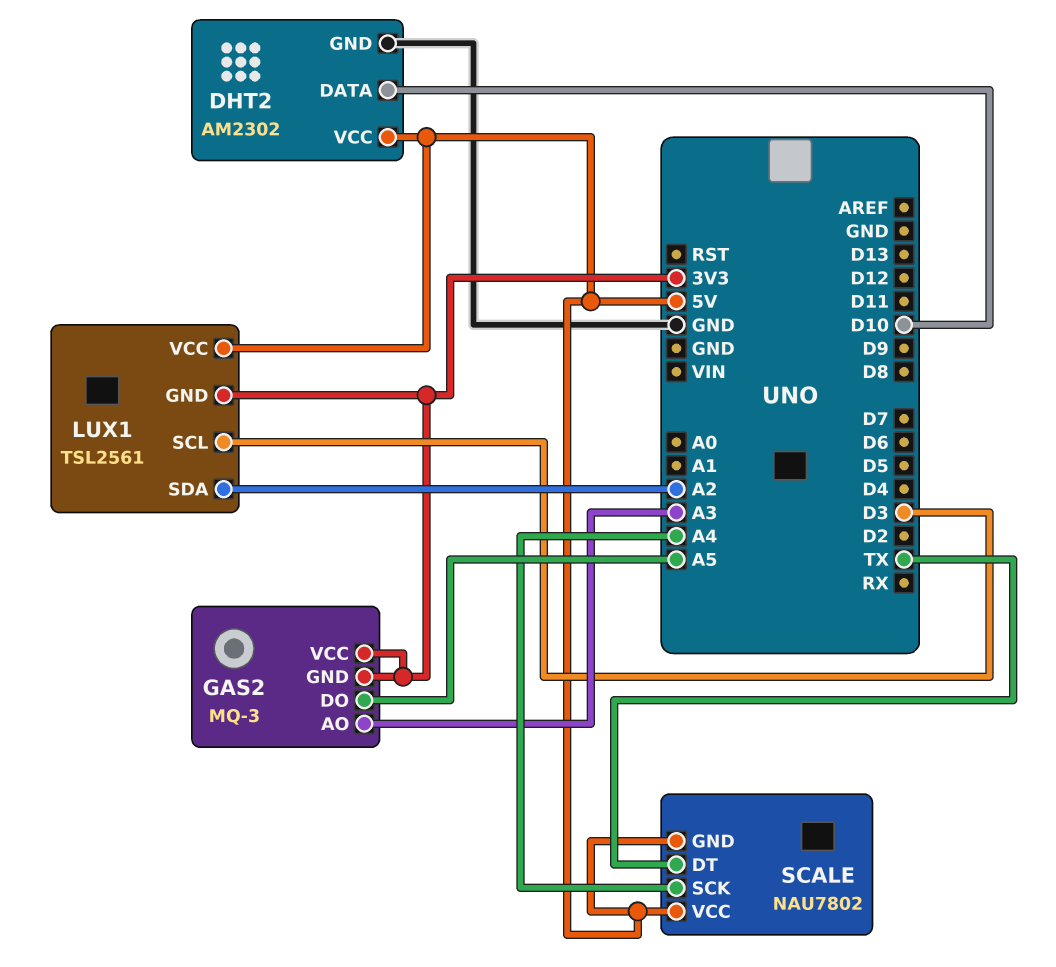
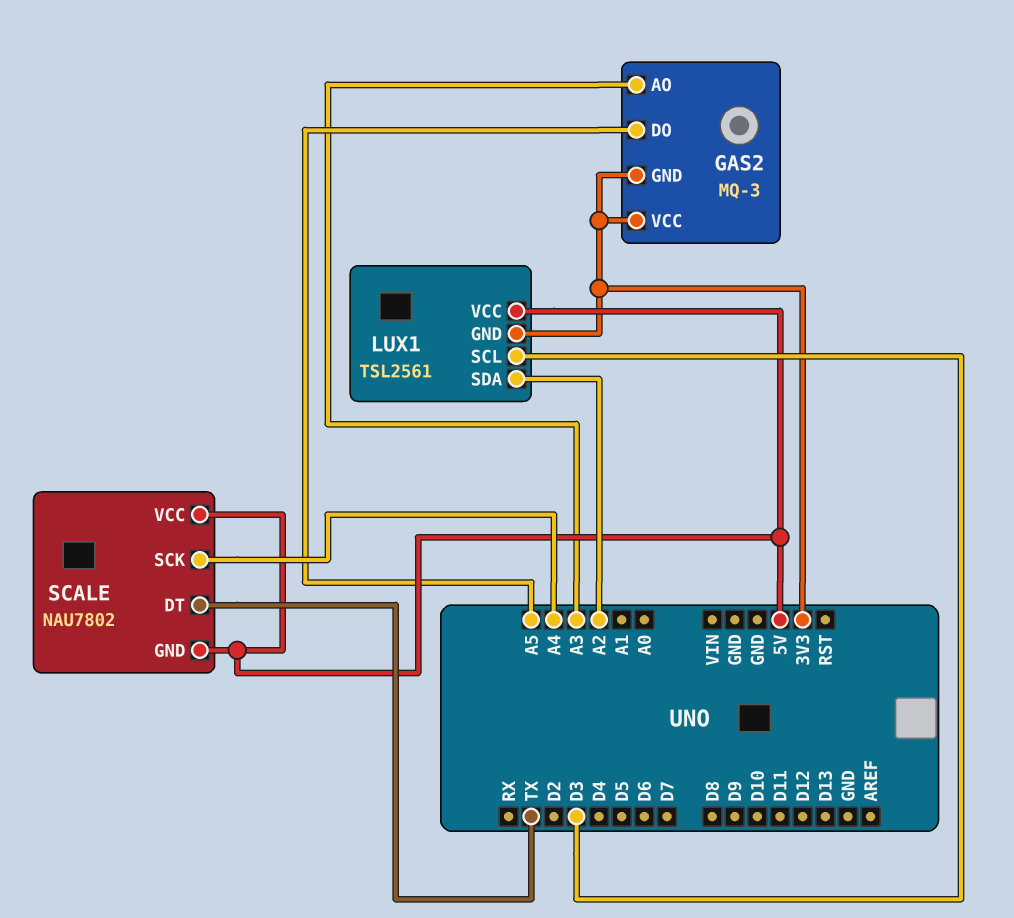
DHT2: AM2302 -> none
DHT2 pin DATA: D10 -> none
DHT2 pin GND: GND -> none
DHT2 pin VCC: 5V -> none

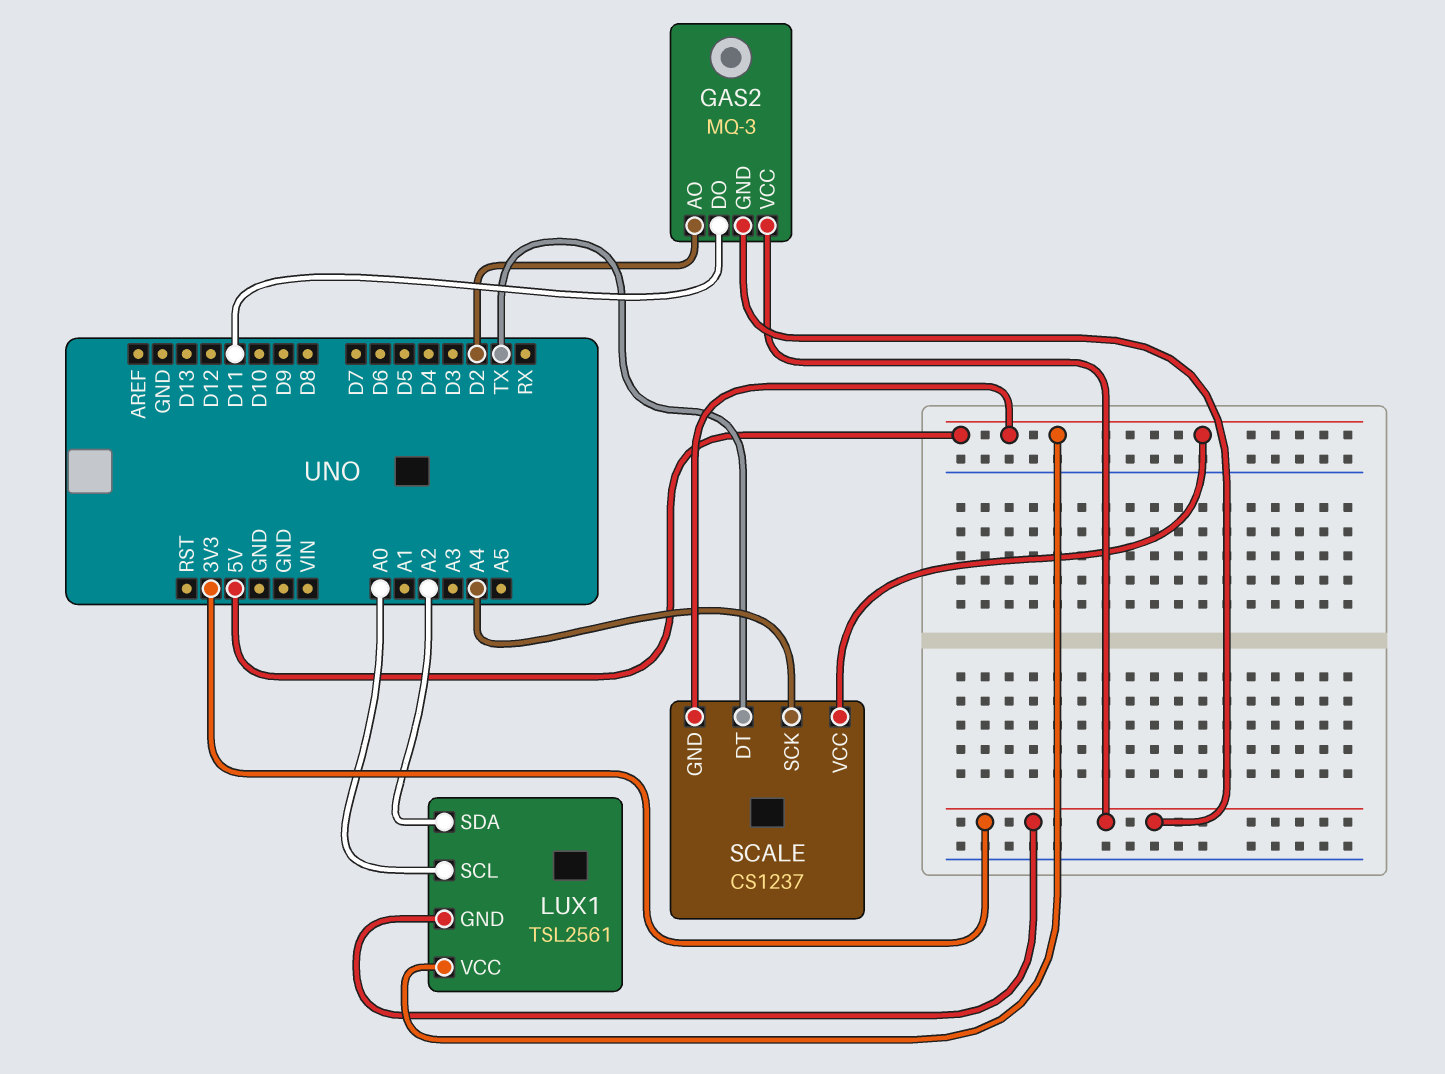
GAS2 pin AO: A3 -> D2
GAS2 pin DO: A5 -> D11
LUX1 pin SCL: D3 -> A0
SCALE: NAU7802 -> CS1237

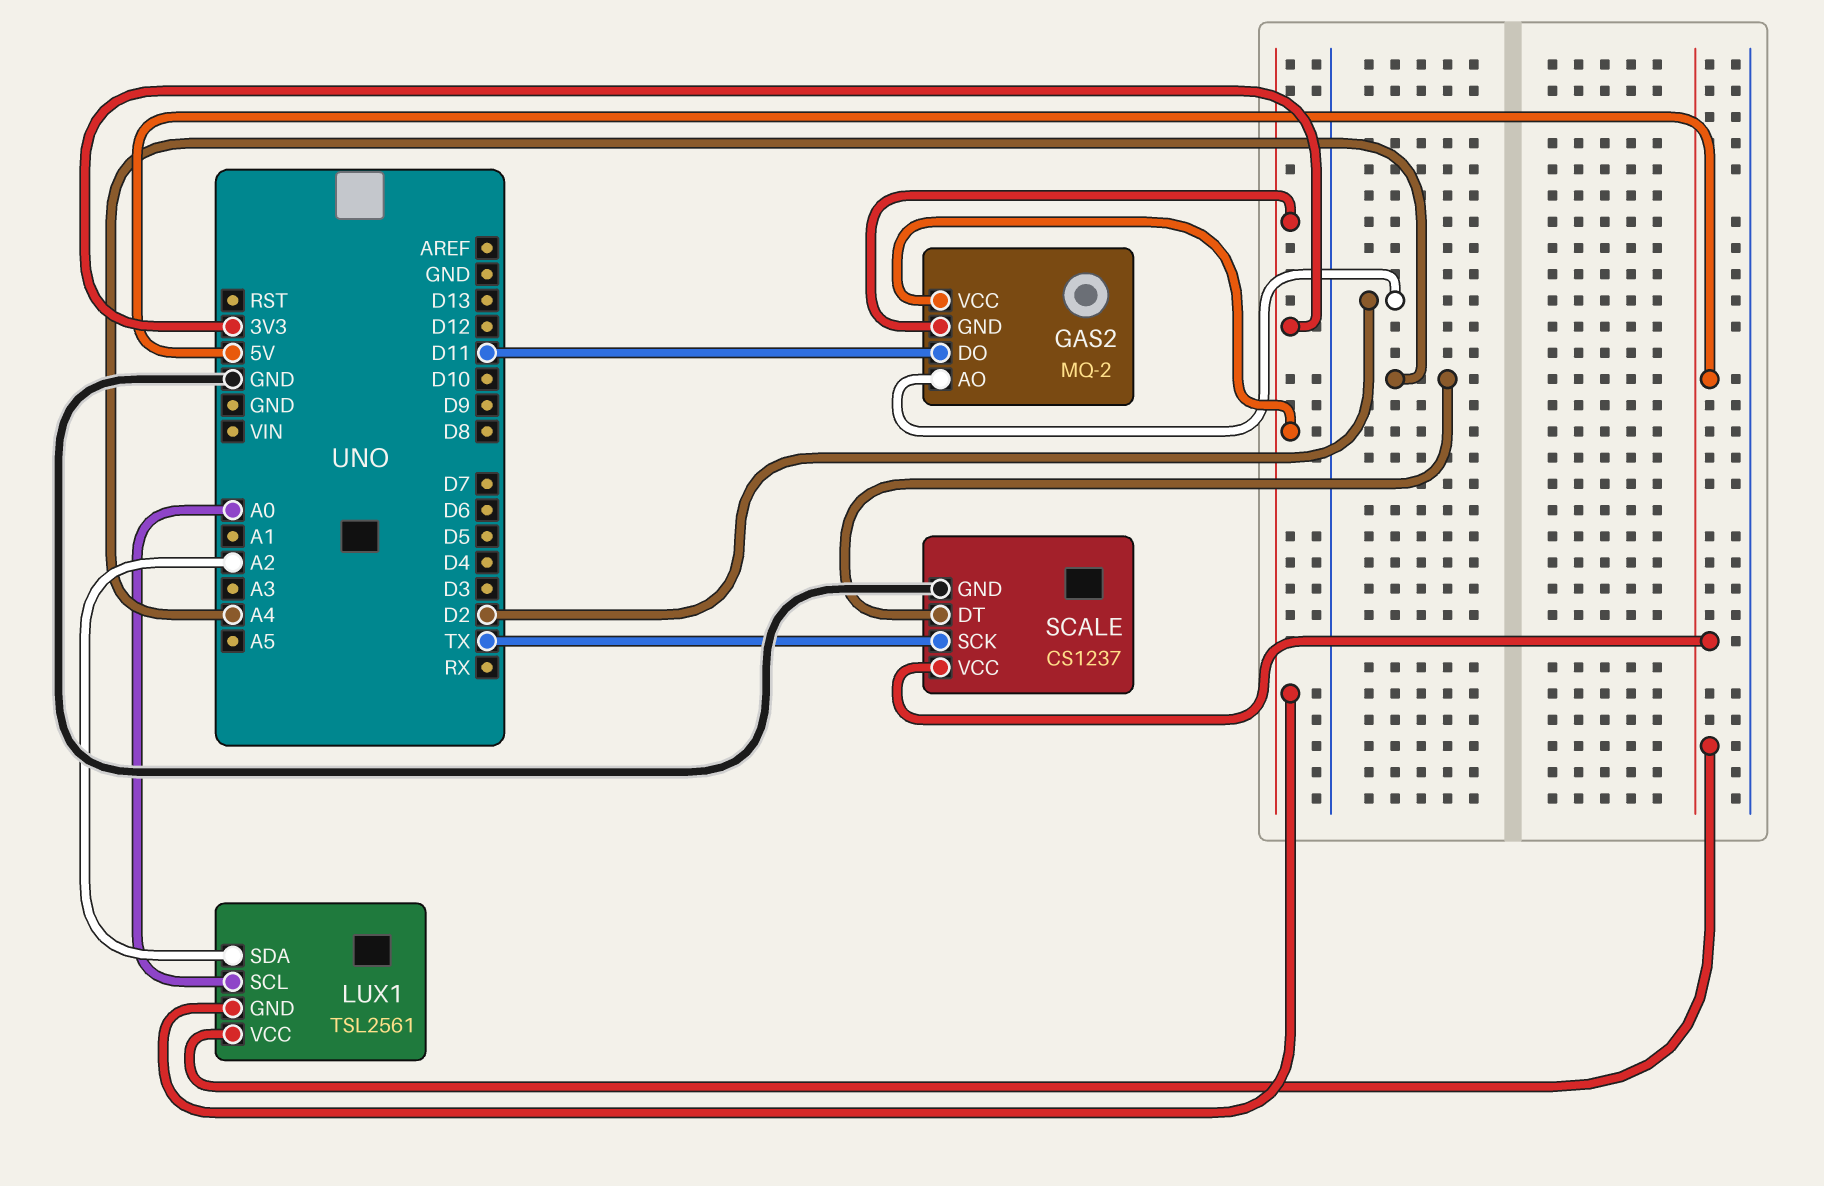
GAS2: MQ-3 -> MQ-2
SCALE pin DT: TX -> A4
SCALE pin GND: 5V -> GND
SCALE pin SCK: A4 -> TX

